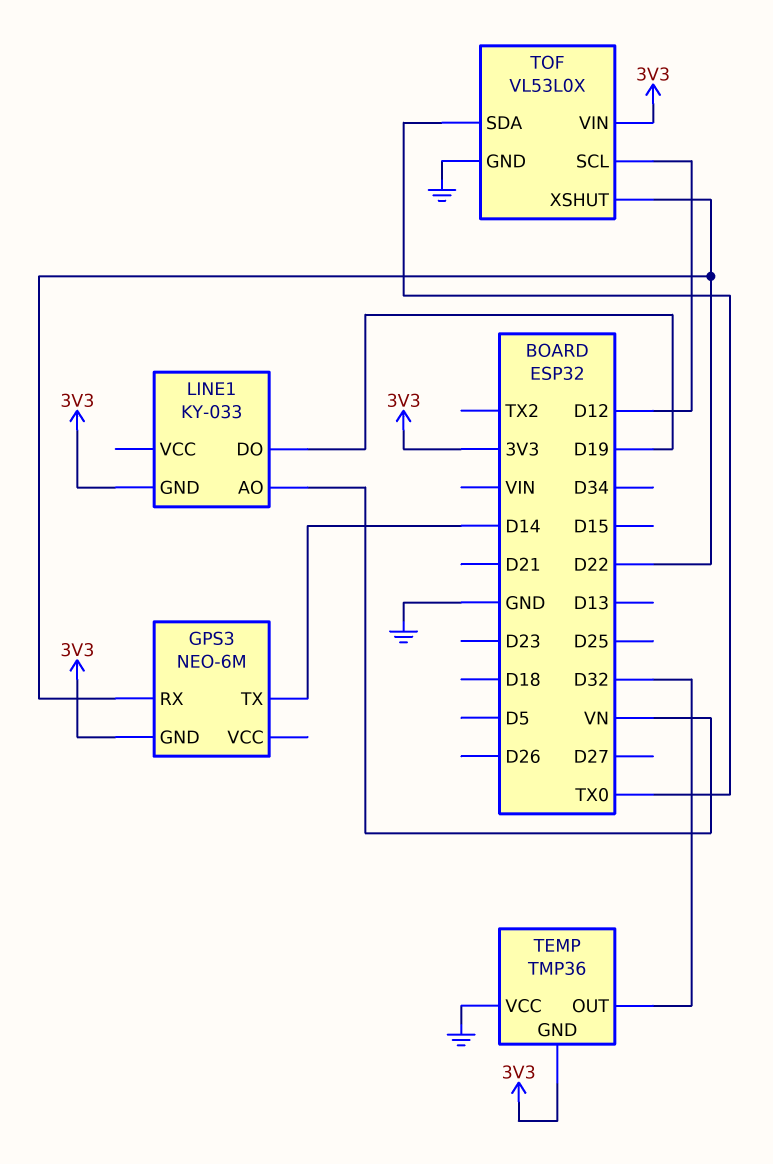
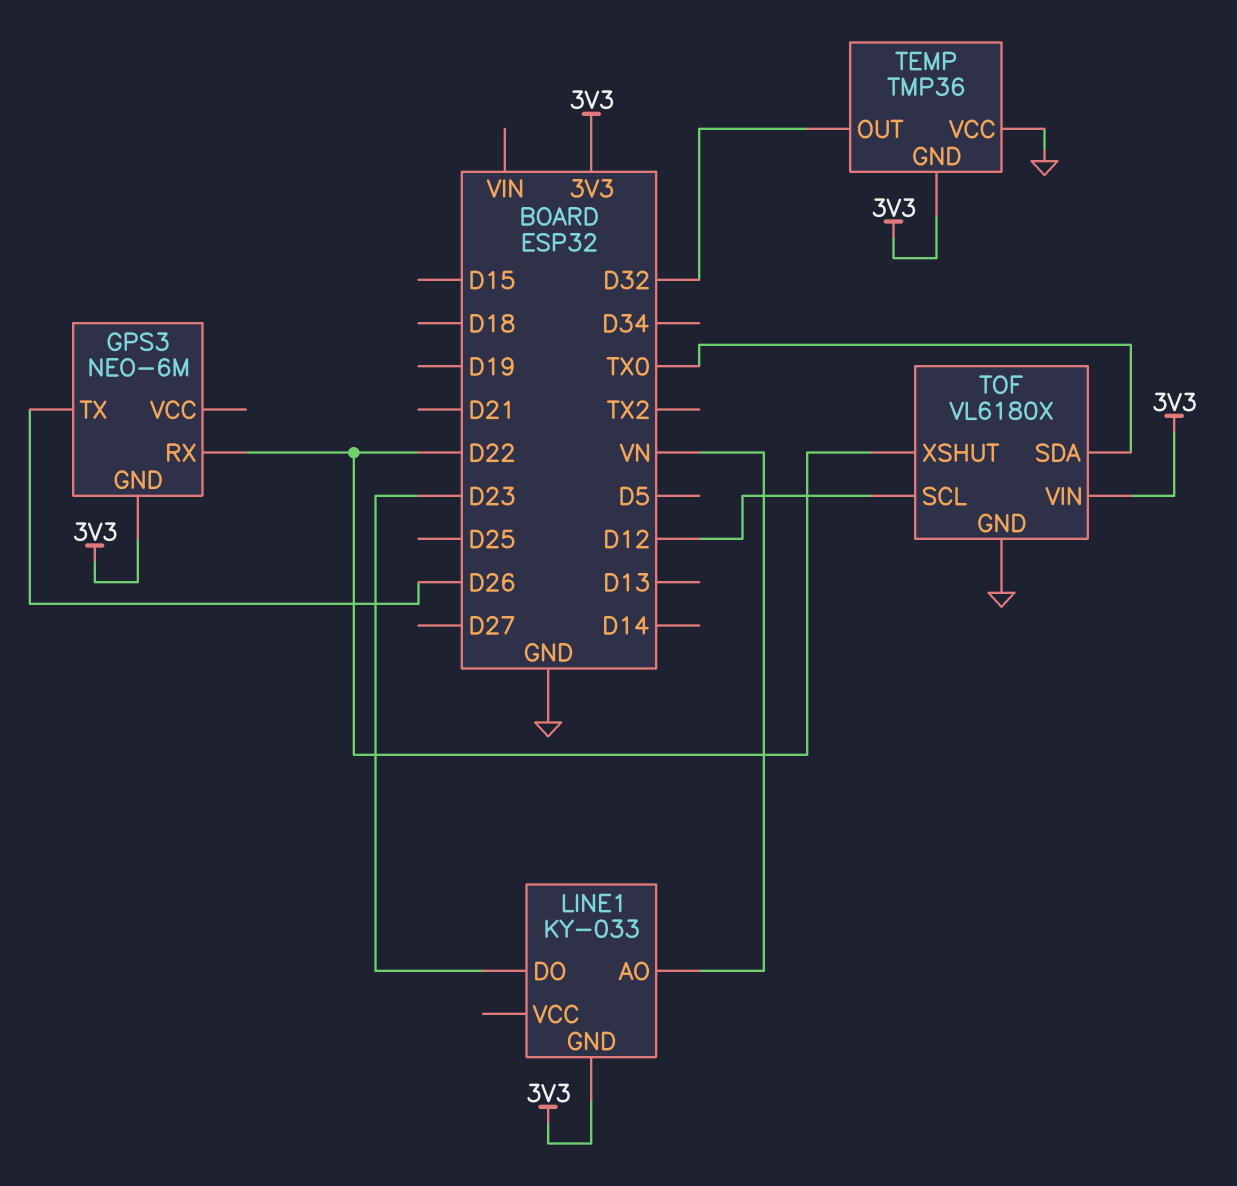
GPS3 pin TX: D14 -> D26
LINE1 pin DO: D19 -> D23
TOF: VL53L0X -> VL6180X

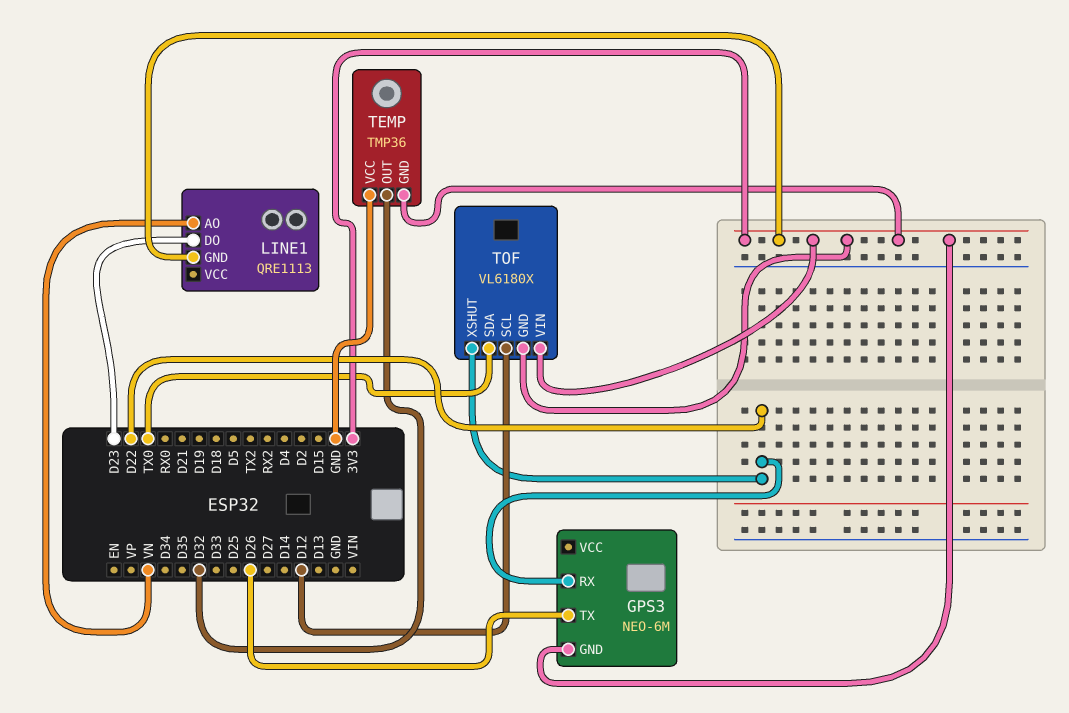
LINE1: KY-033 -> QRE1113
TOF pin GND: GND -> 3V3

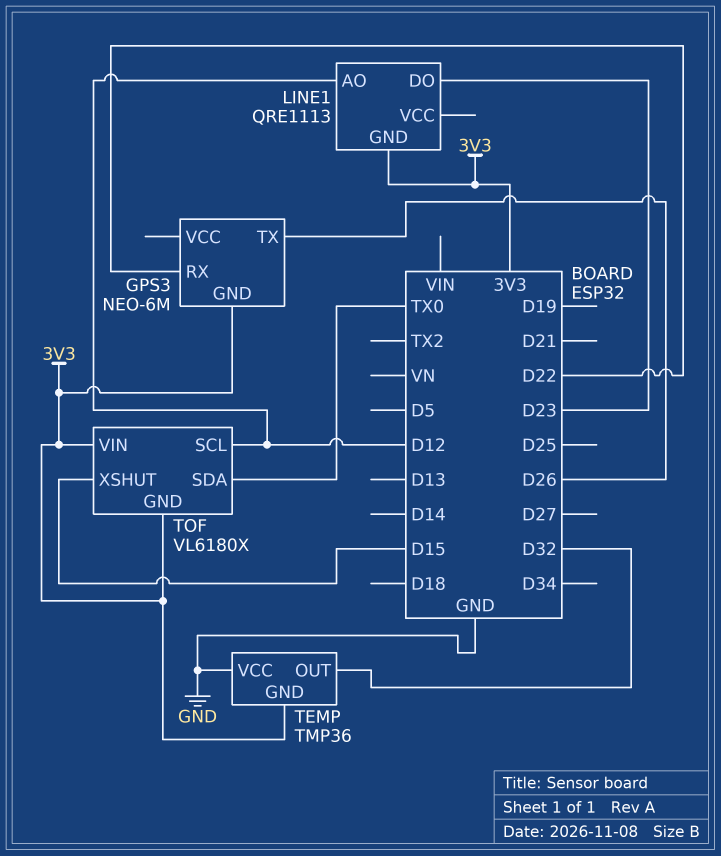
LINE1 pin AO: VN -> D12
TOF pin XSHUT: D22 -> D15

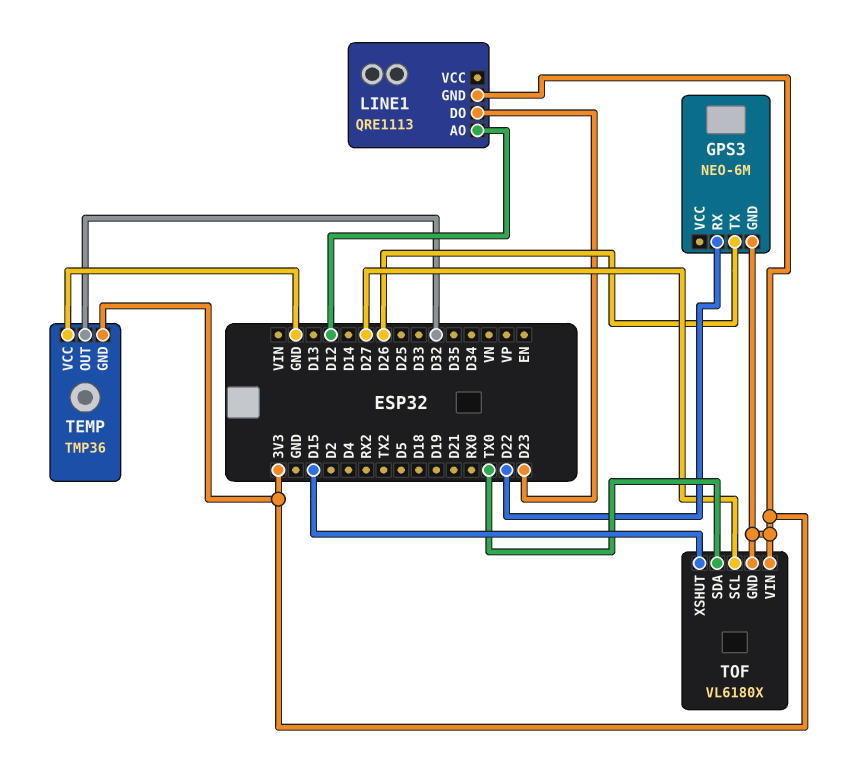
TOF pin SCL: D12 -> D27

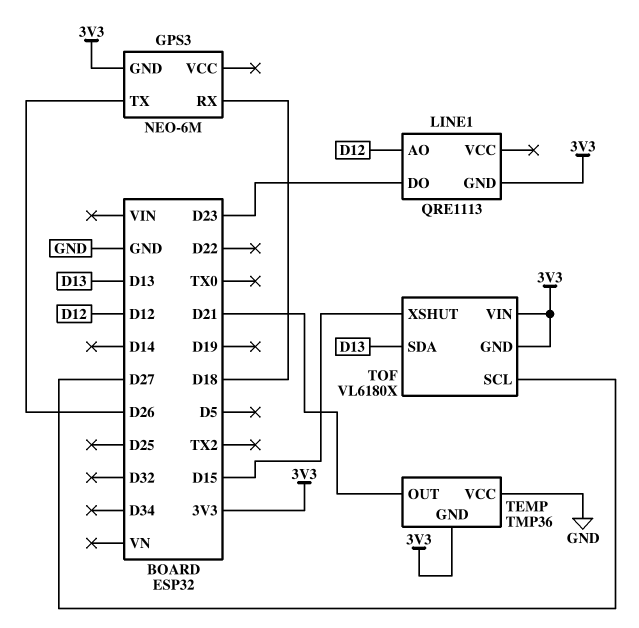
GPS3 pin RX: D22 -> D18
TEMP pin OUT: D32 -> D21
TOF pin SDA: TX0 -> D13

